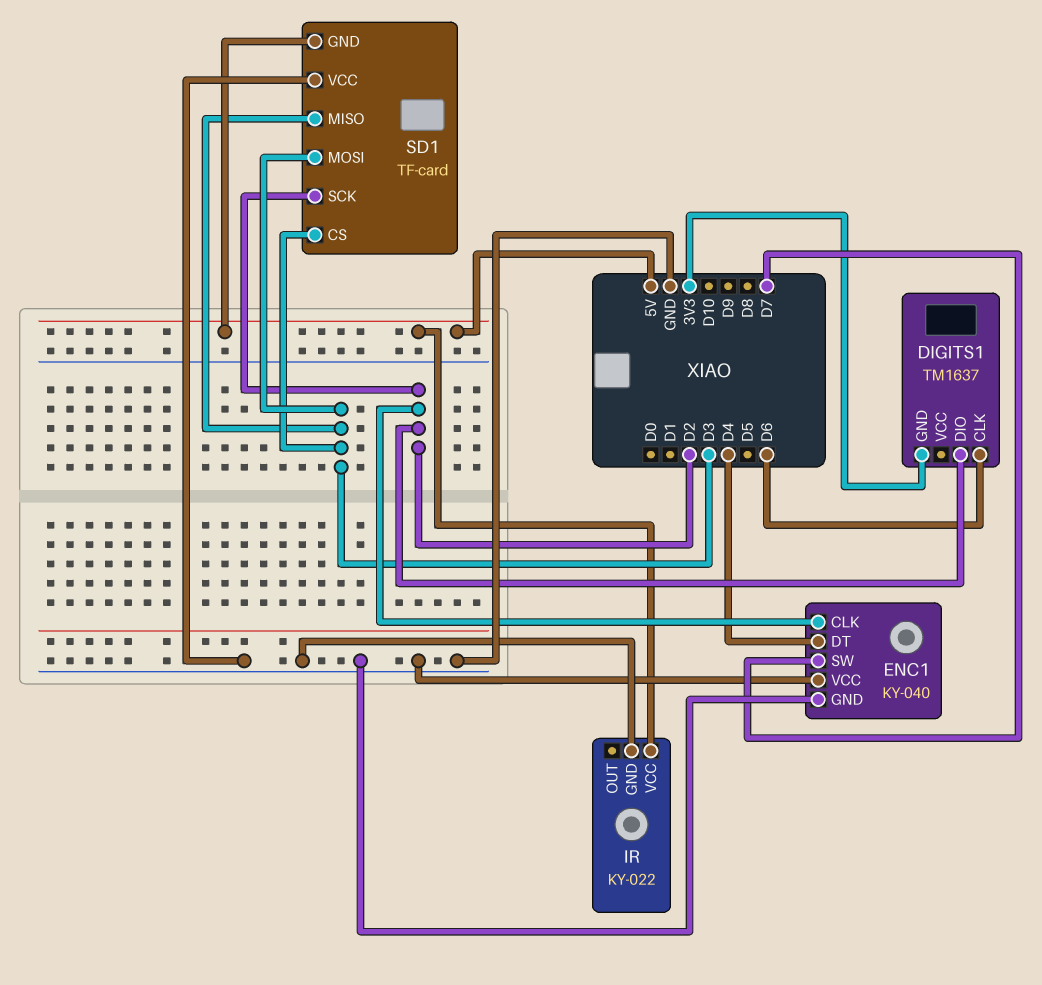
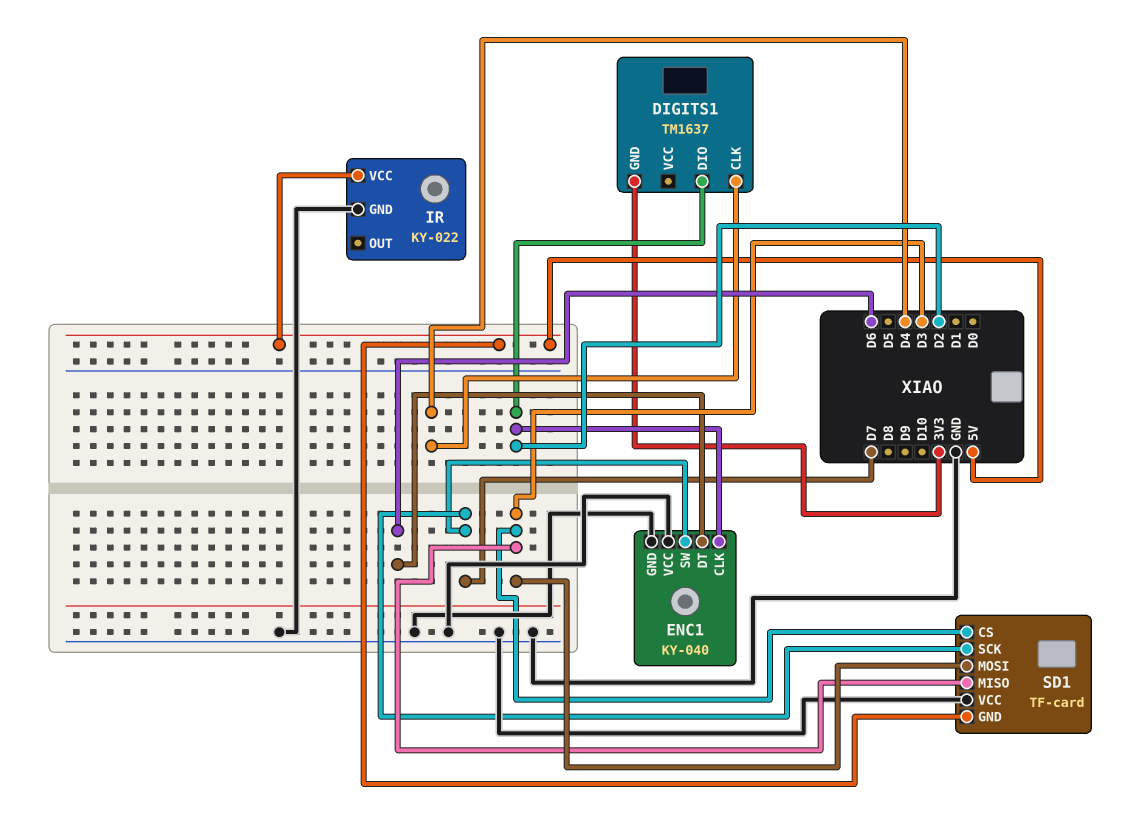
DIGITS1 pin CLK: D6 -> D4
ENC1 pin DT: D4 -> D6
SD1 pin SCK: D2 -> D7

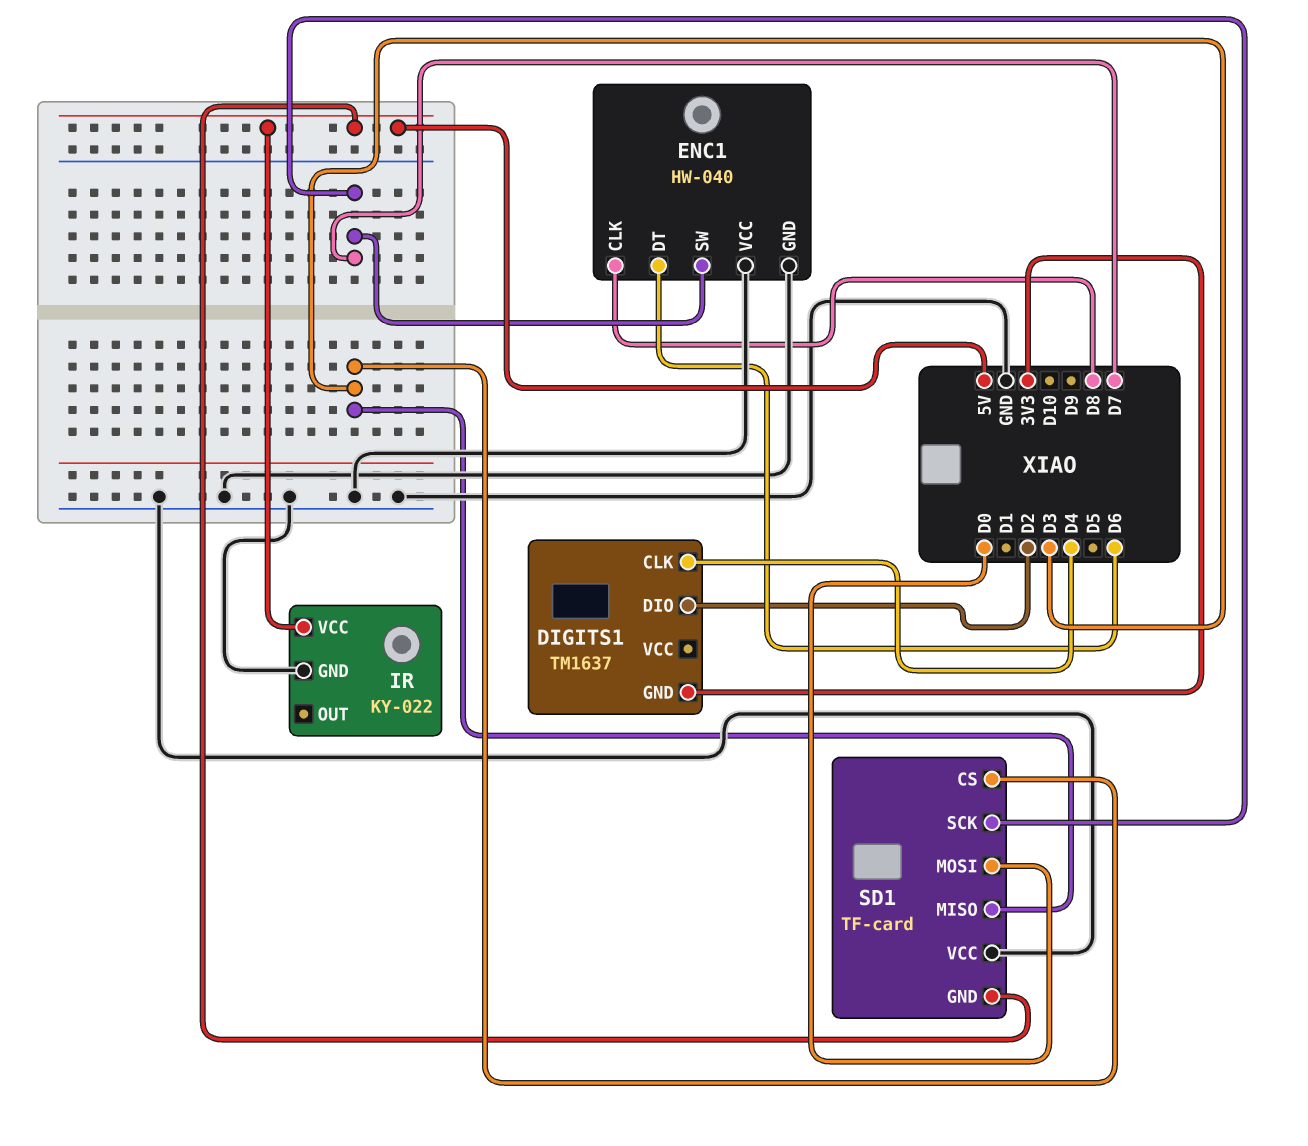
ENC1: KY-040 -> HW-040
ENC1 pin CLK: D2 -> D8
SD1 pin MOSI: D3 -> D0

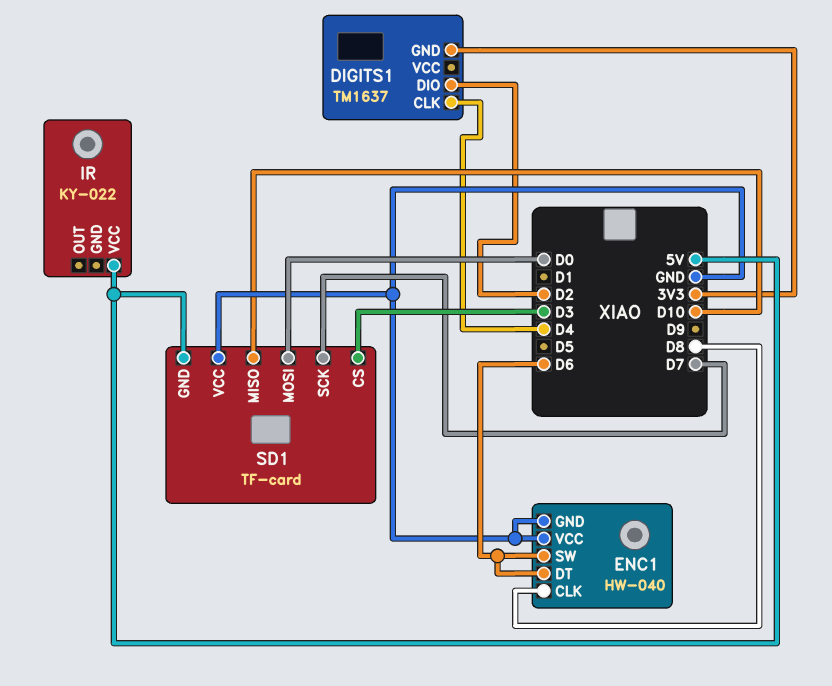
ENC1 pin SW: D7 -> D6
IR pin GND: GND -> none
SD1 pin MISO: D3 -> D10

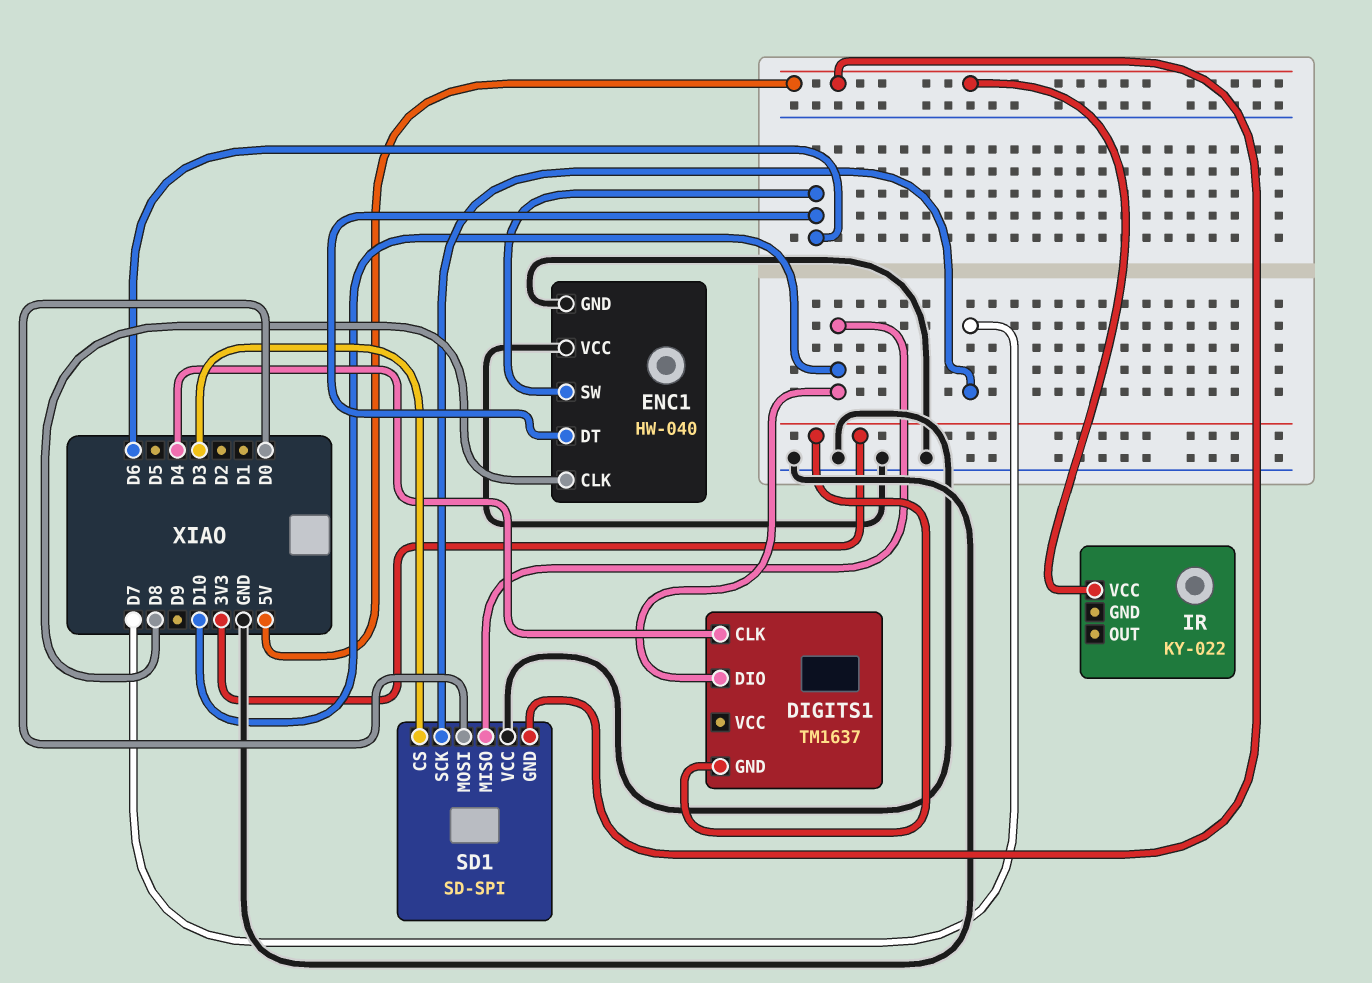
DIGITS1 pin DIO: D2 -> D10
SD1: TF-card -> SD-SPI

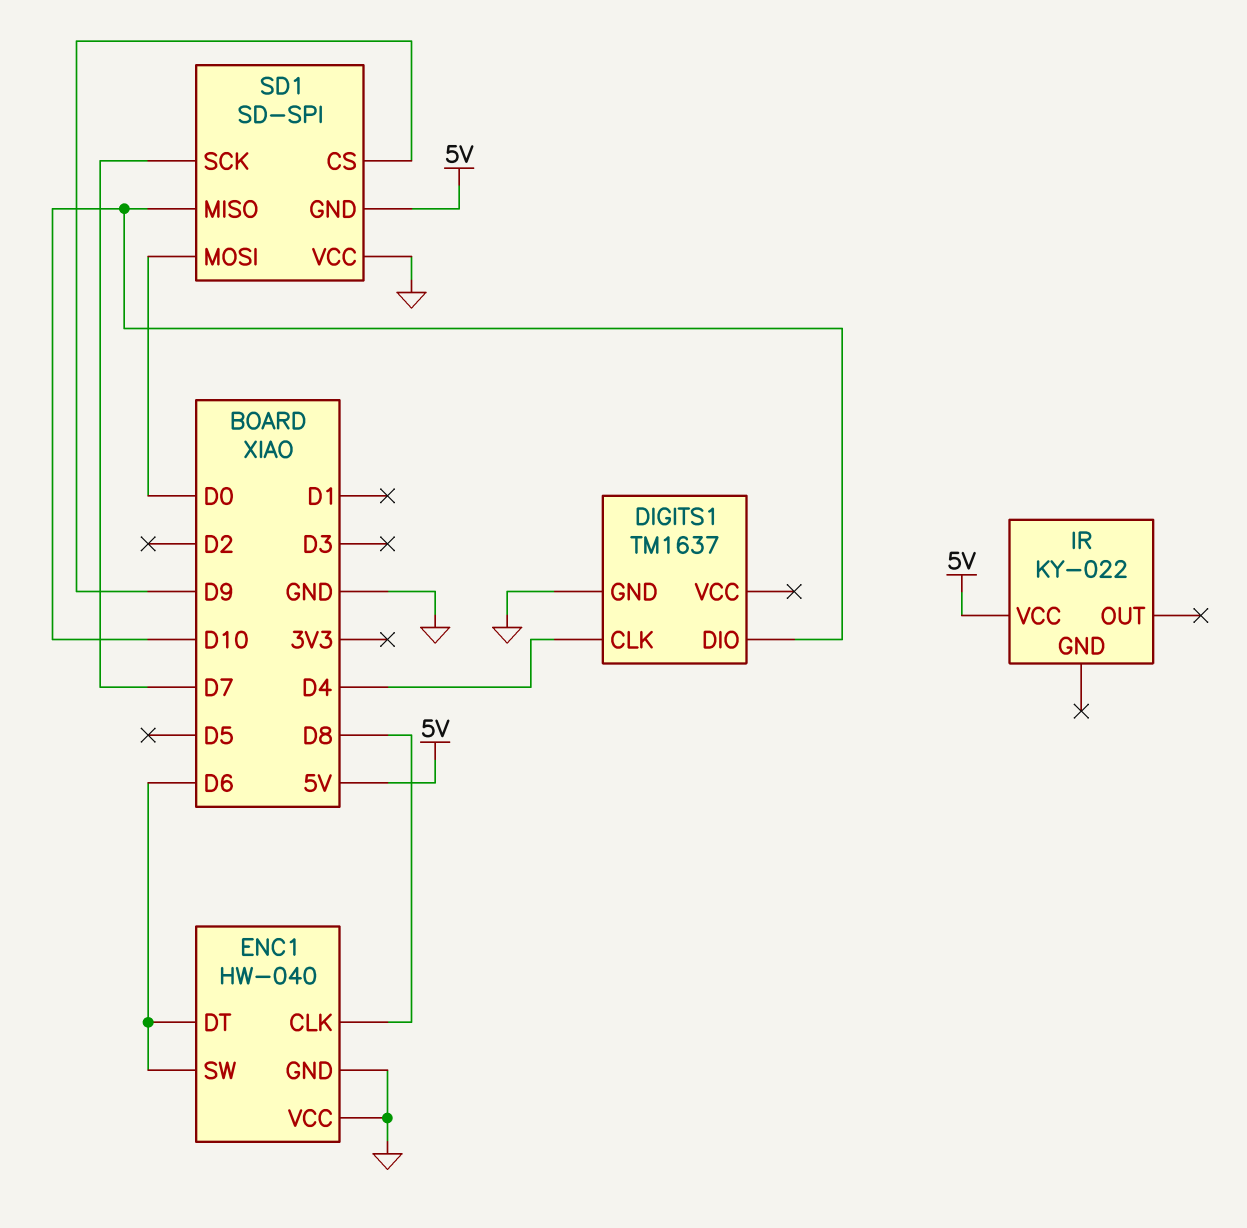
DIGITS1 pin GND: 3V3 -> GND
SD1 pin CS: D3 -> D9

